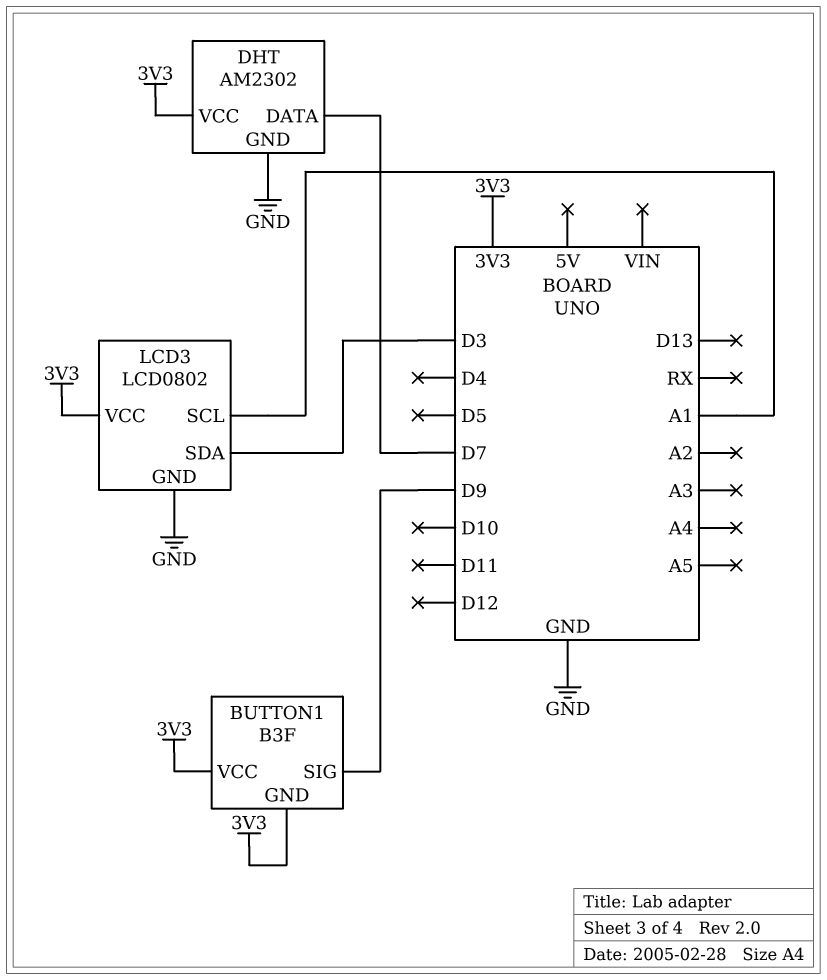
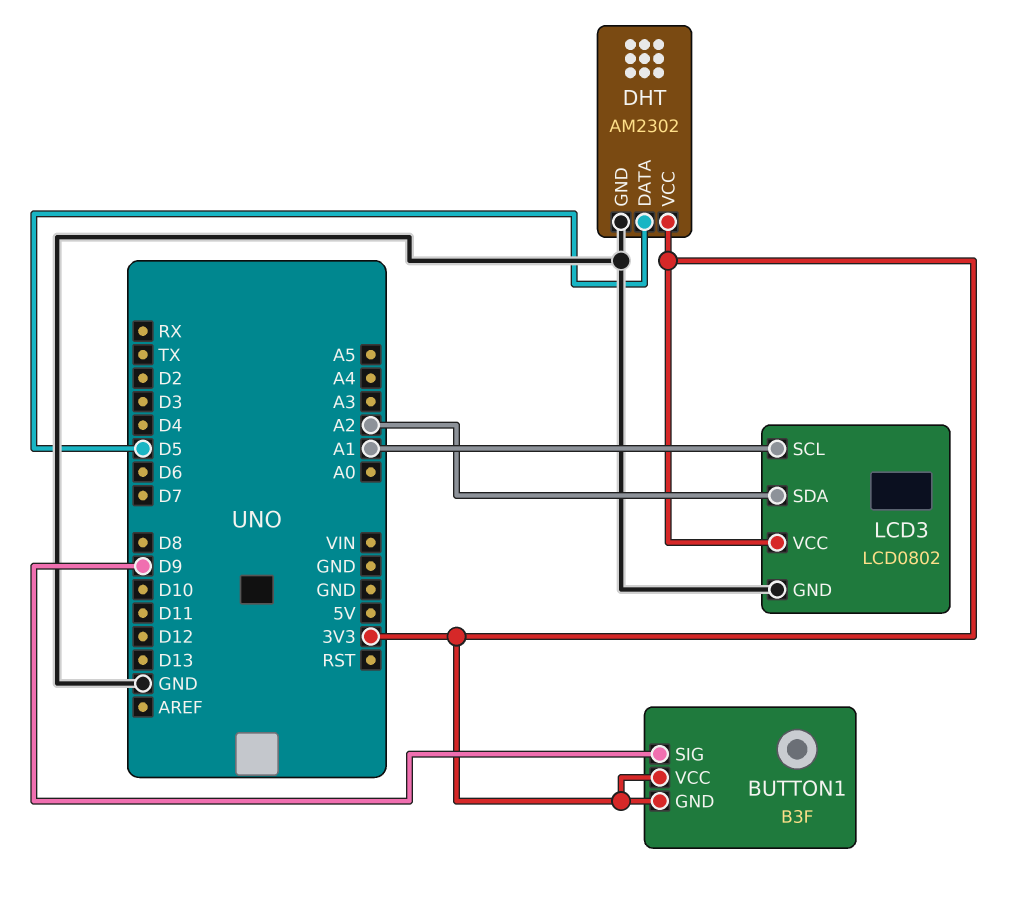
DHT pin DATA: D7 -> D5
LCD3 pin SDA: D3 -> A2

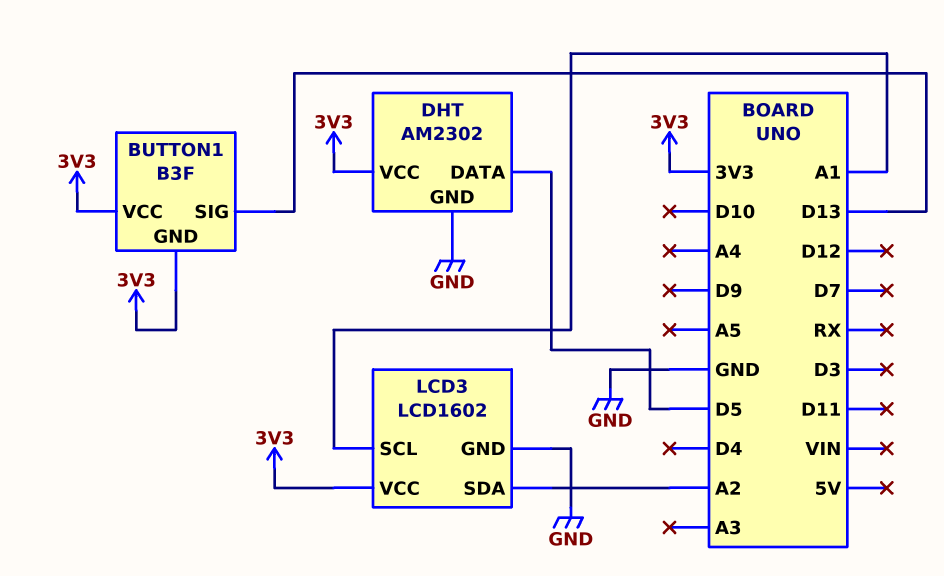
BUTTON1 pin SIG: D9 -> D13
LCD3: LCD0802 -> LCD1602

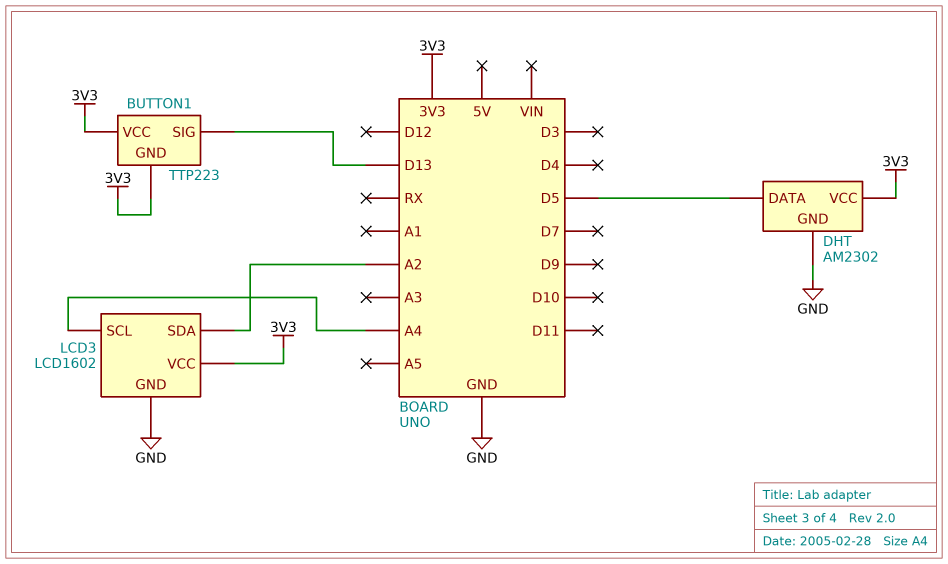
BUTTON1: B3F -> TTP223
LCD3 pin SCL: A1 -> A4

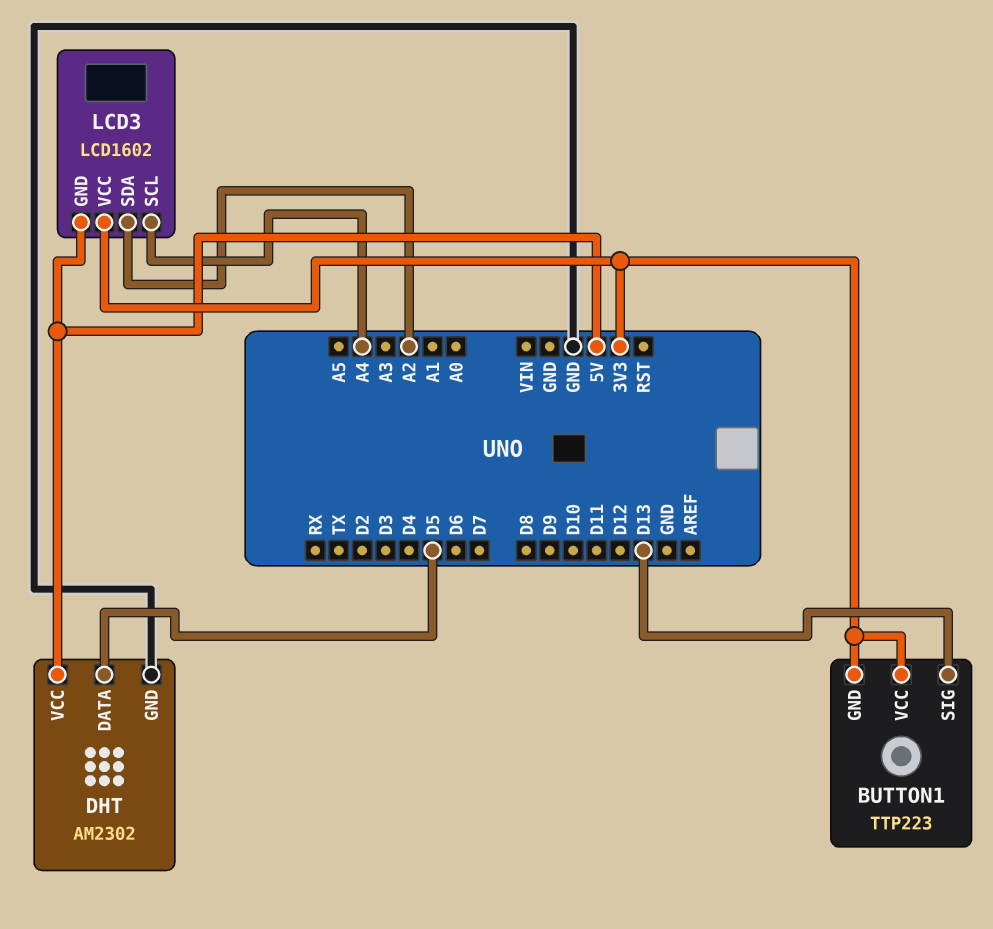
DHT pin VCC: 3V3 -> 5V
LCD3 pin GND: GND -> 5V

